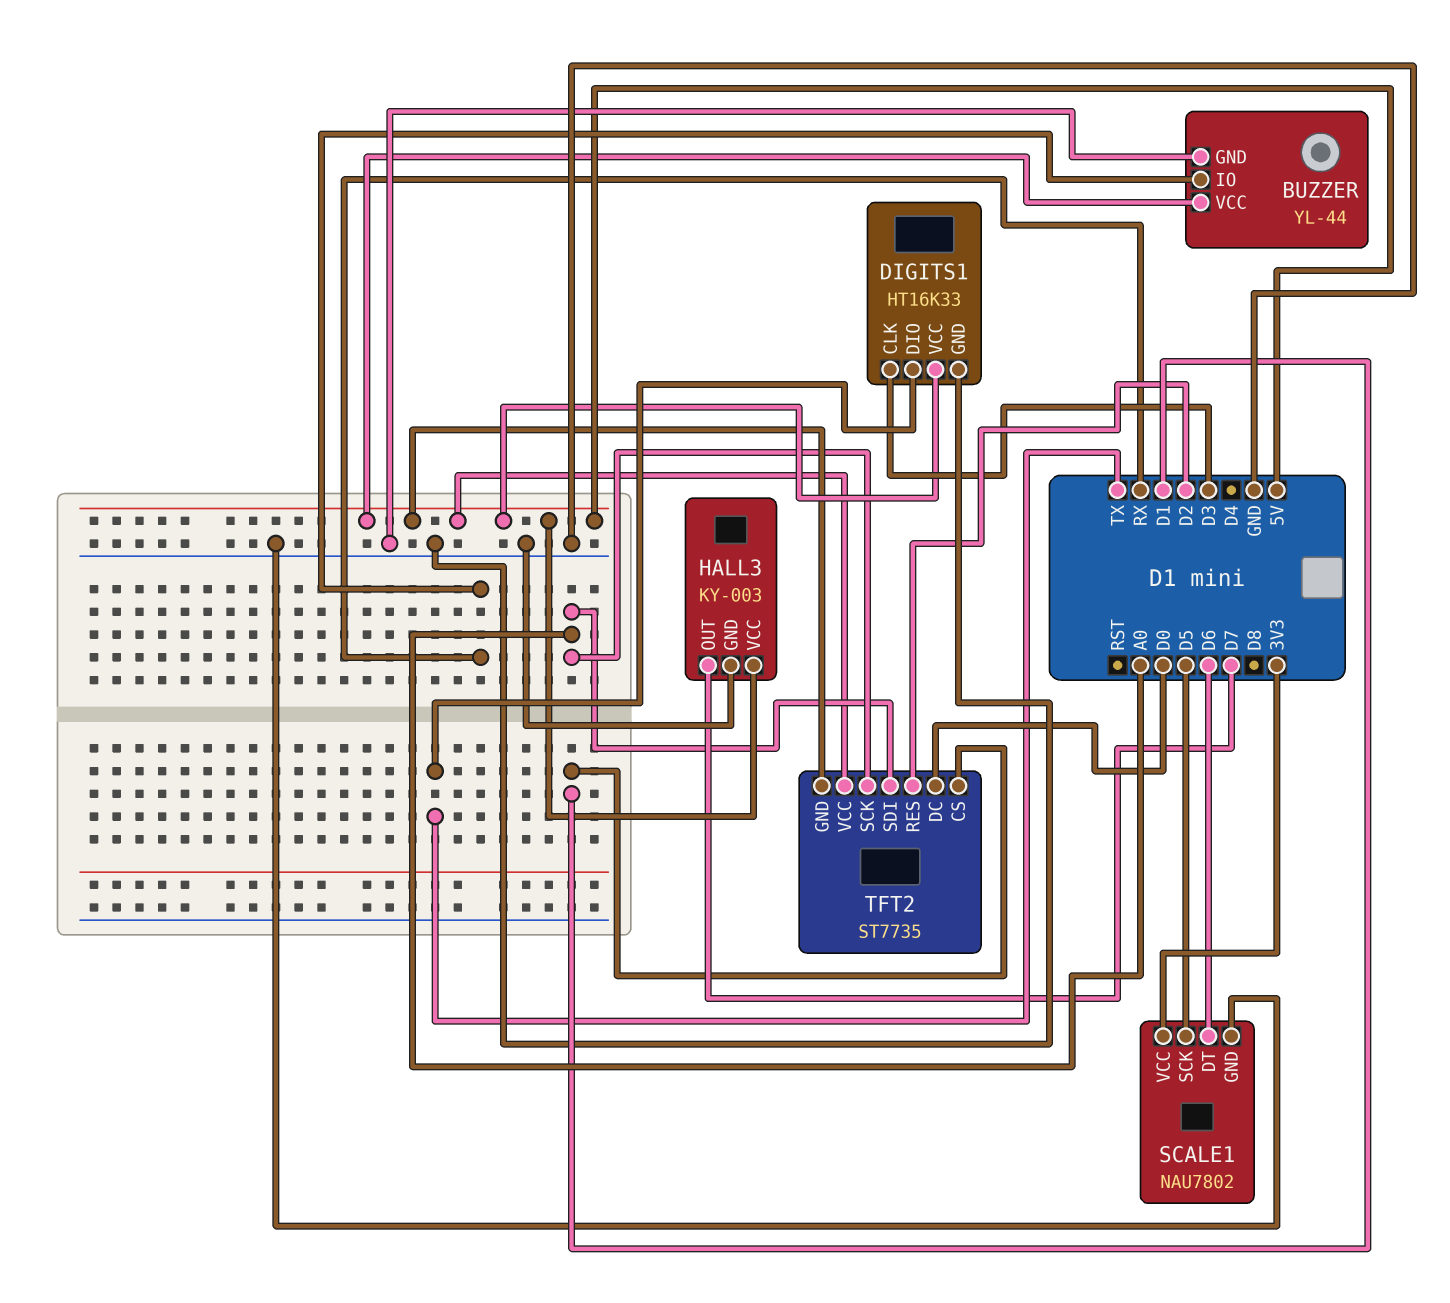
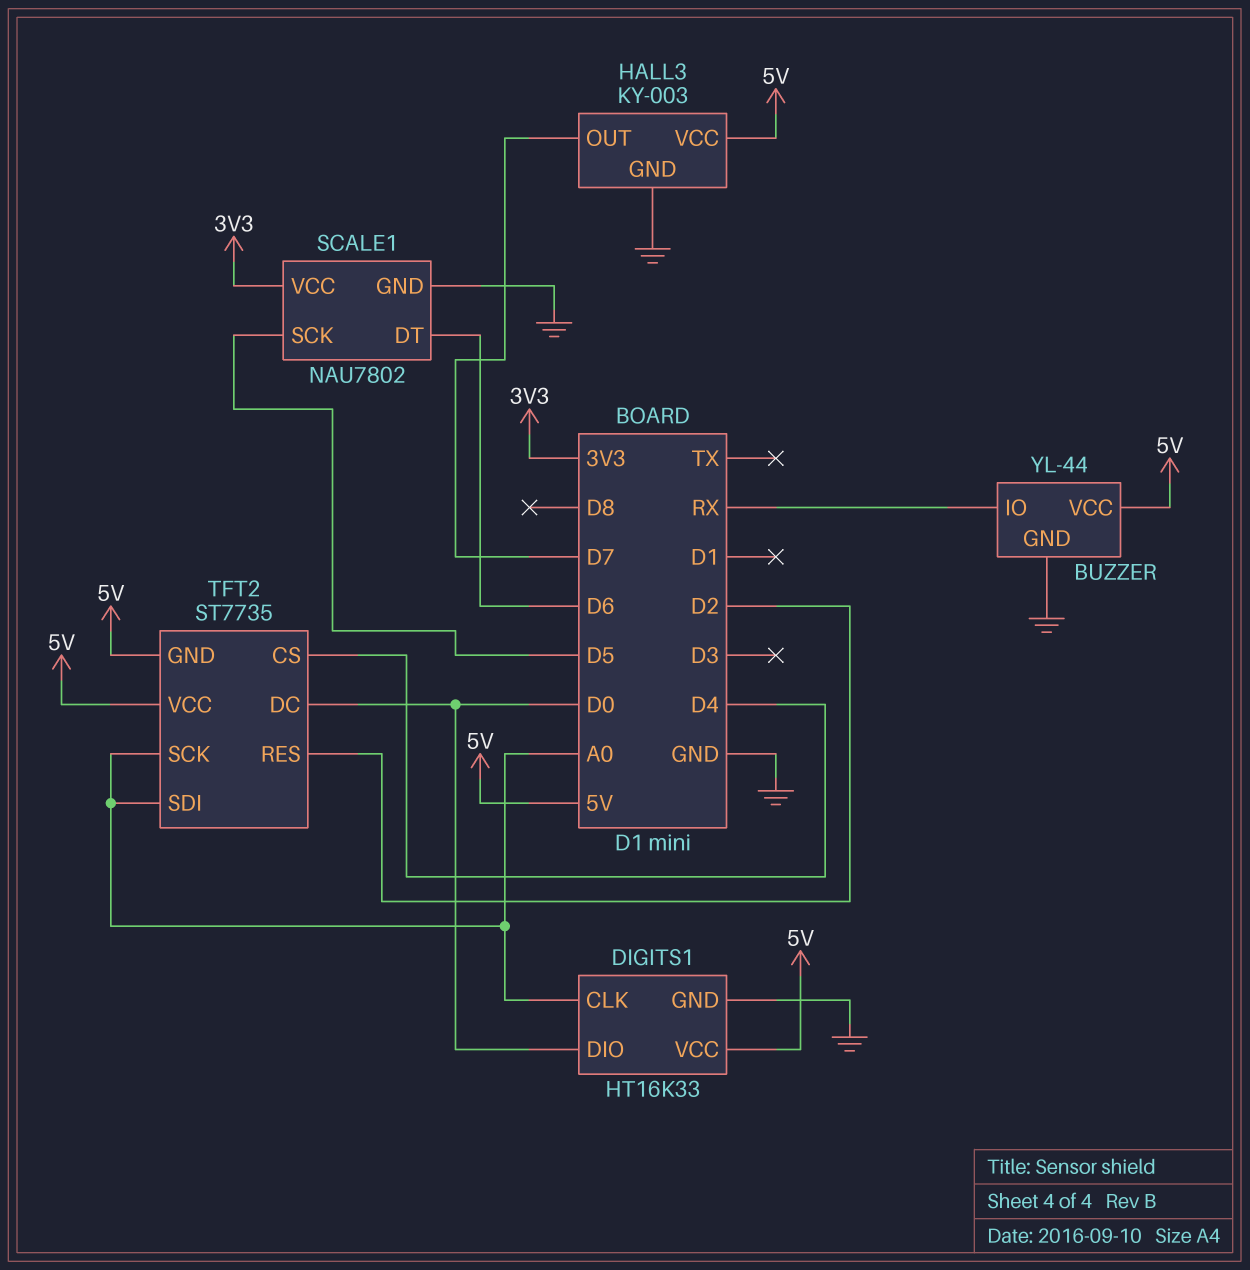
DIGITS1 pin CLK: D3 -> A0
DIGITS1 pin DIO: TX -> D0
TFT2 pin CS: D1 -> D4

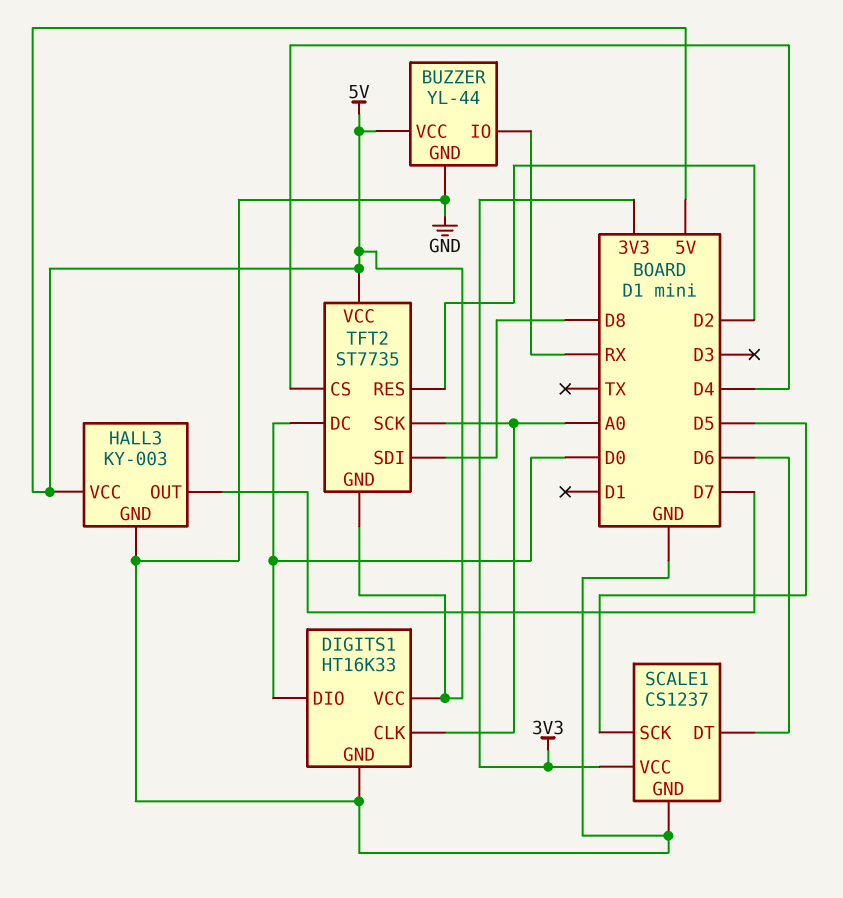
SCALE1: NAU7802 -> CS1237
TFT2 pin SDI: A0 -> D8

